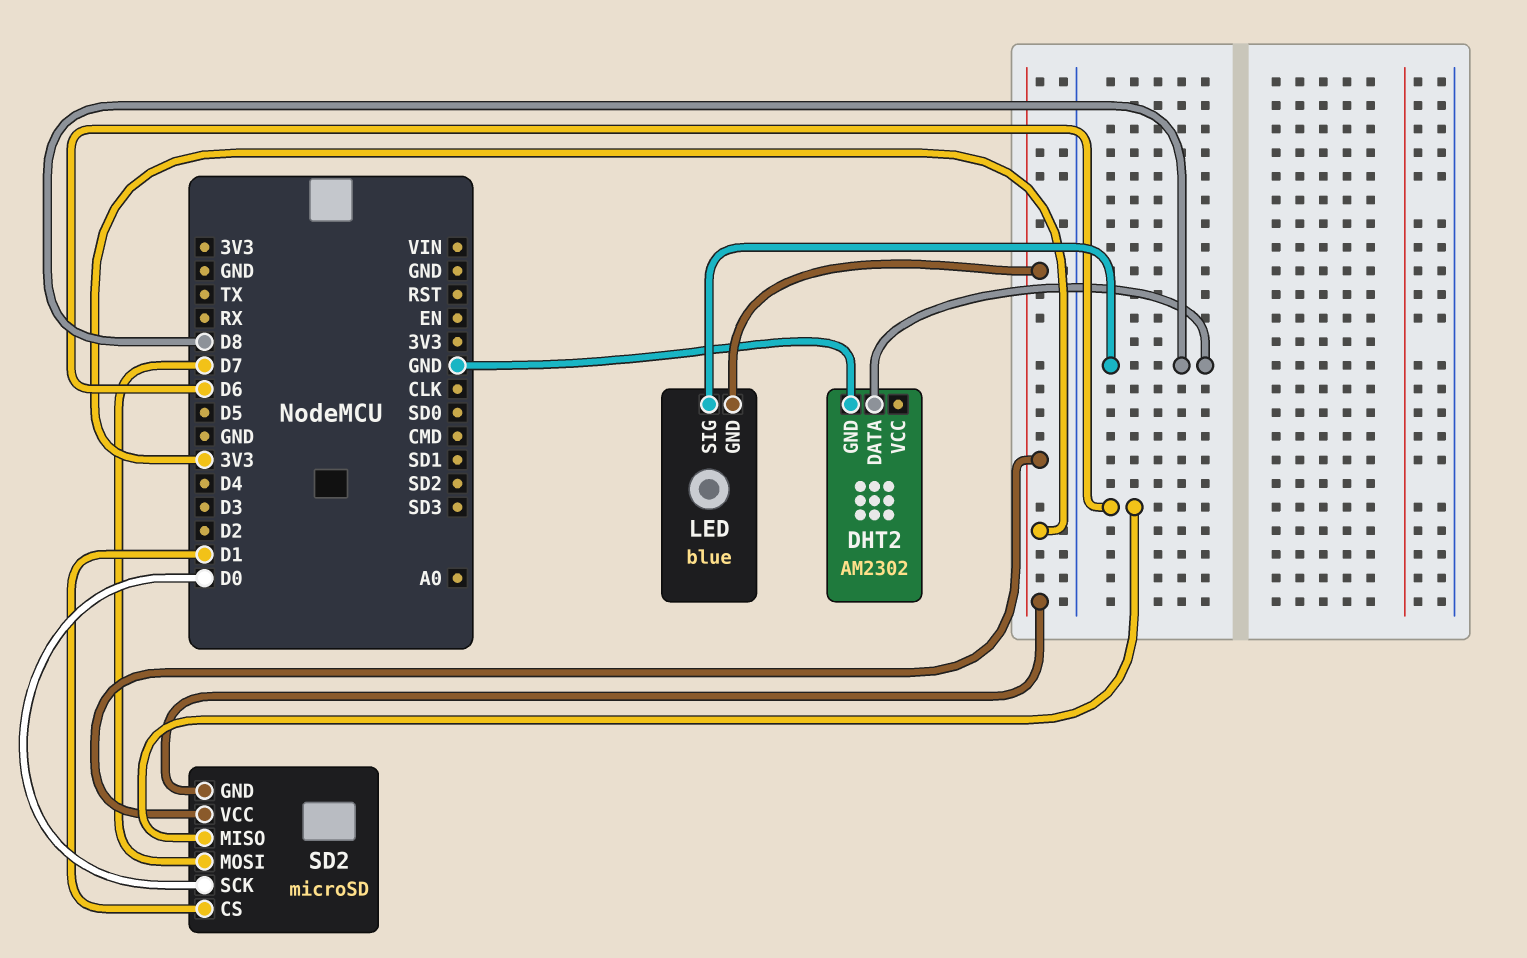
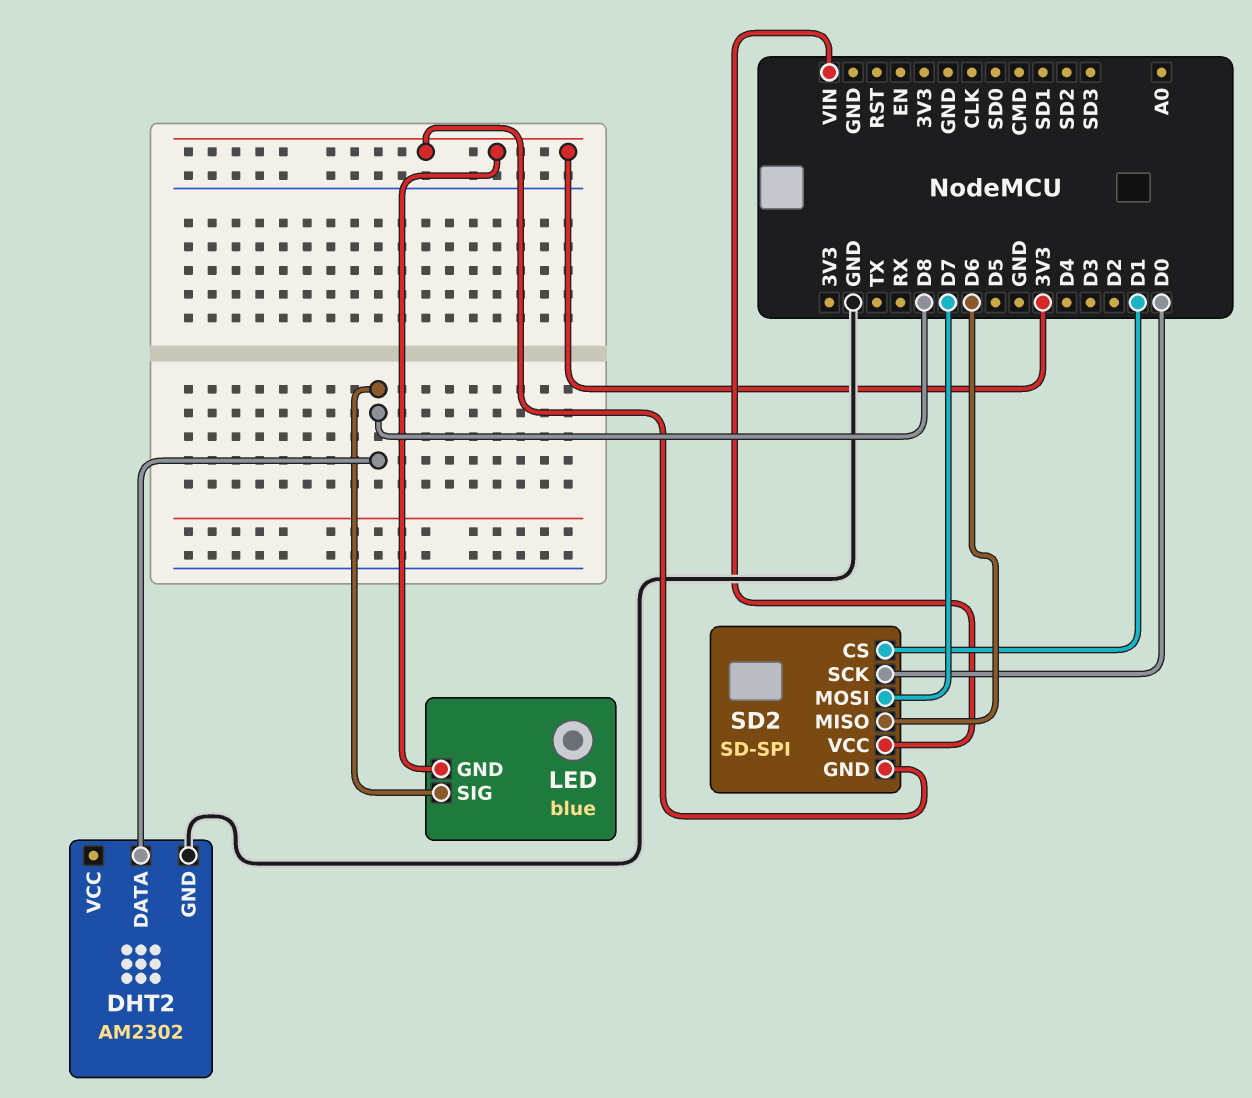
SD2: microSD -> SD-SPI
SD2 pin VCC: 3V3 -> VIN

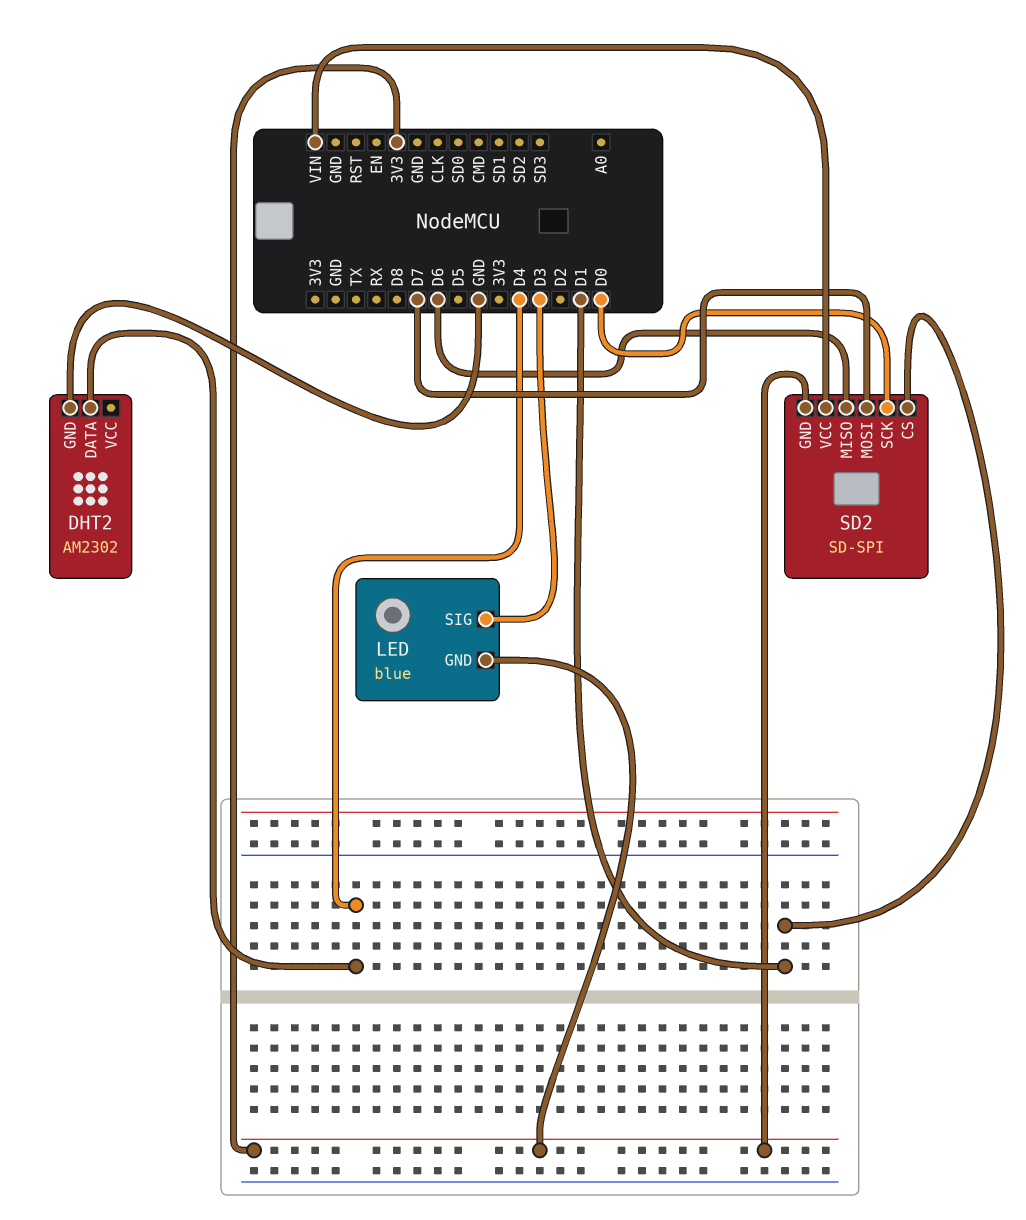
DHT2 pin DATA: D8 -> D4
LED pin SIG: D8 -> D3

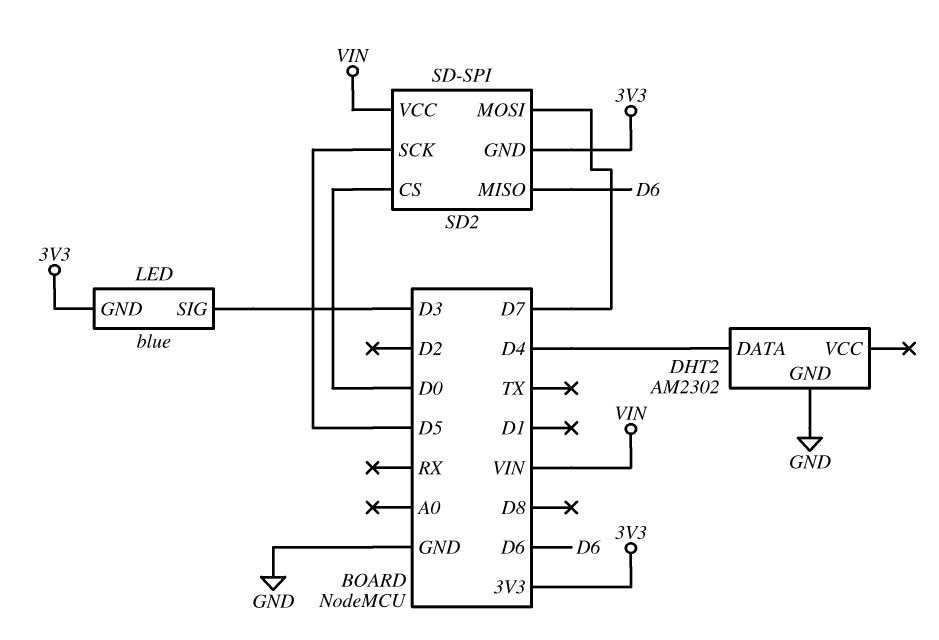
SD2 pin CS: D1 -> D0
SD2 pin SCK: D0 -> D5

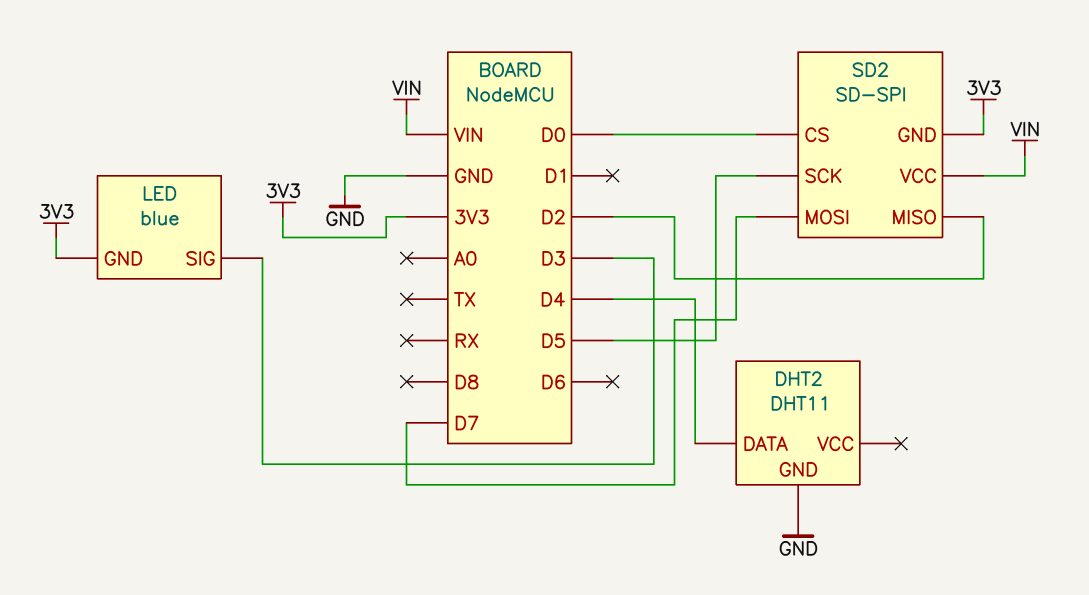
DHT2: AM2302 -> DHT11
SD2 pin MISO: D6 -> D2

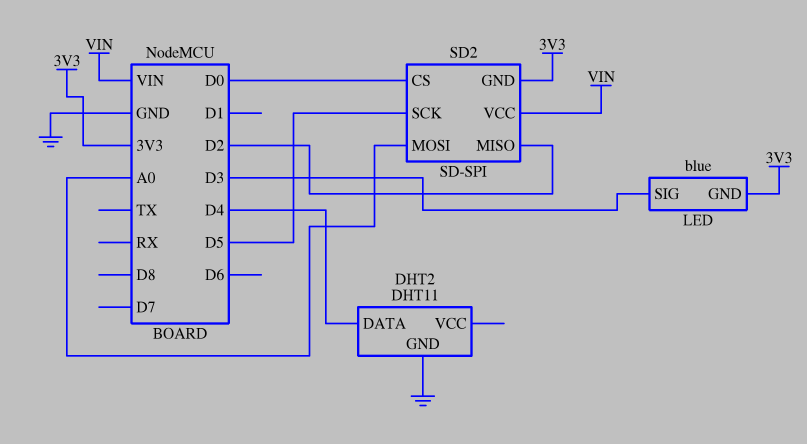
SD2 pin MOSI: D7 -> A0

